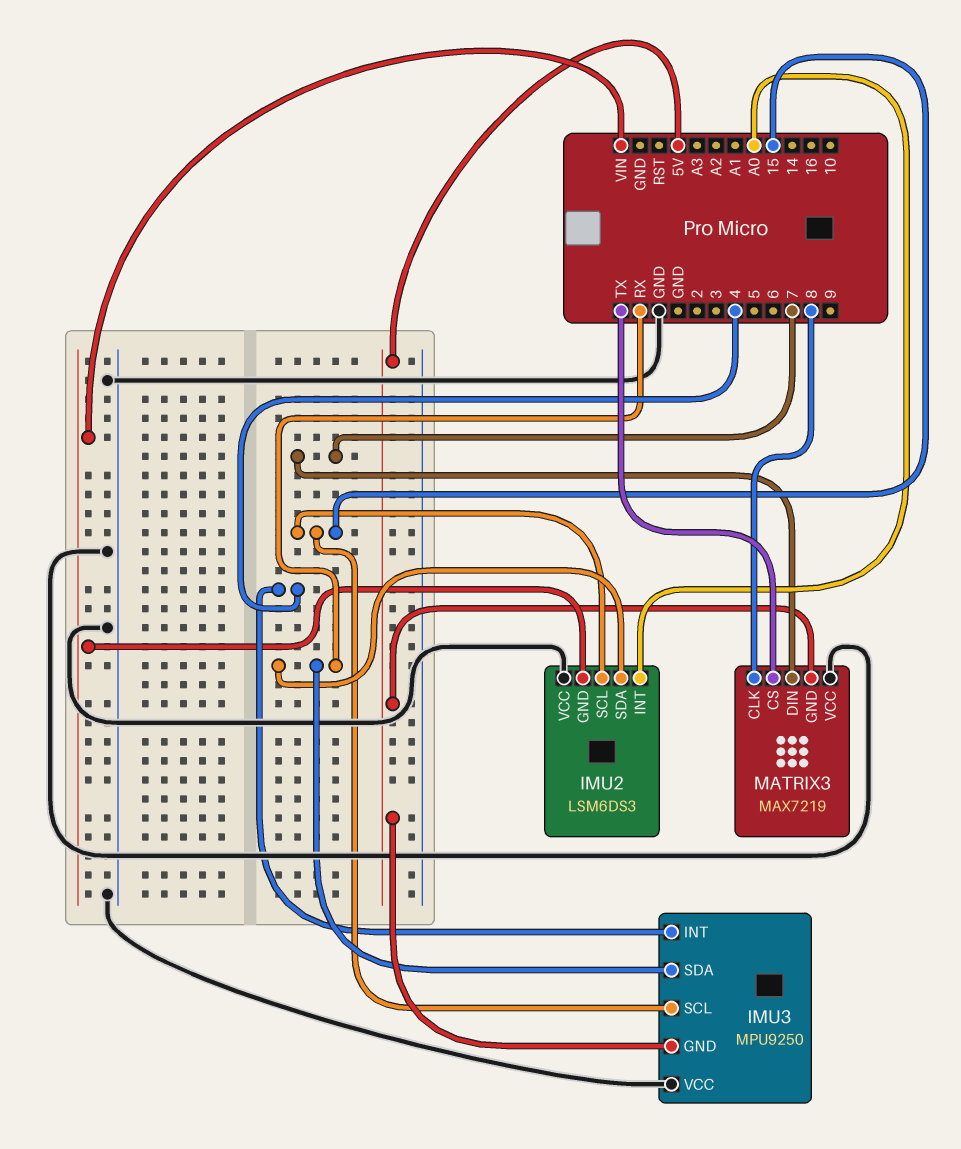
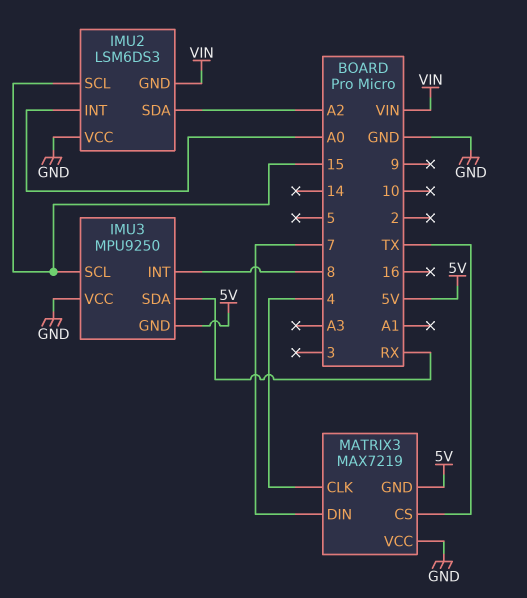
IMU2 pin SDA: RX -> A2
IMU3 pin INT: 4 -> 8
MATRIX3 pin CLK: 8 -> 4

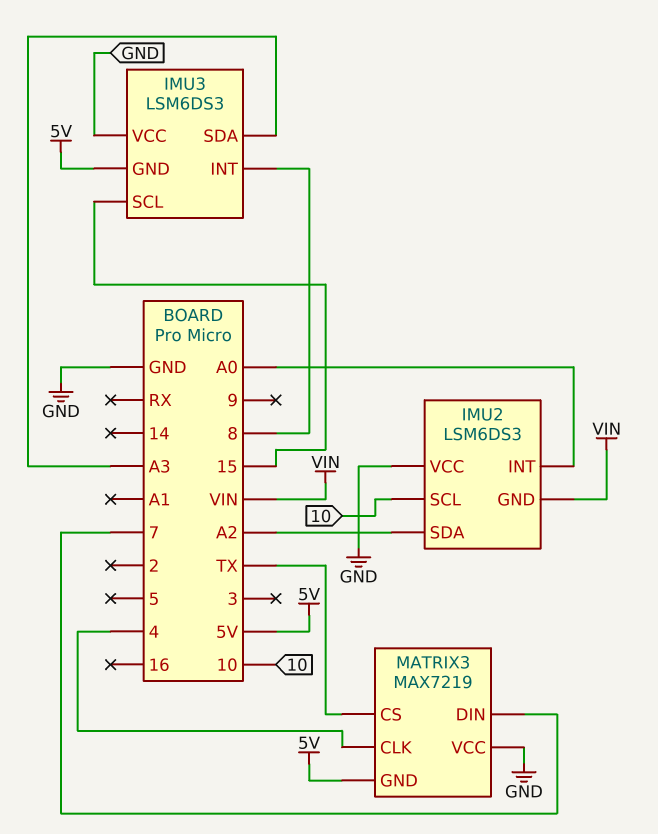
IMU2 pin SCL: 15 -> 10
IMU3: MPU9250 -> LSM6DS3
IMU3 pin SDA: RX -> A3

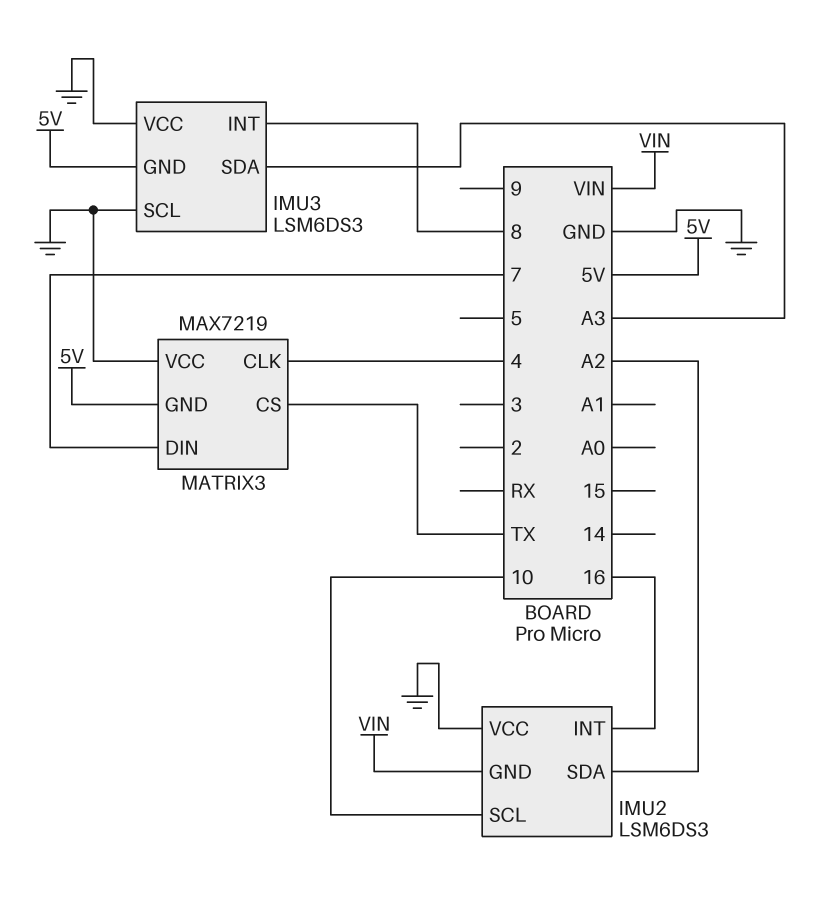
IMU2 pin INT: A0 -> 16
IMU3 pin SCL: 15 -> GND

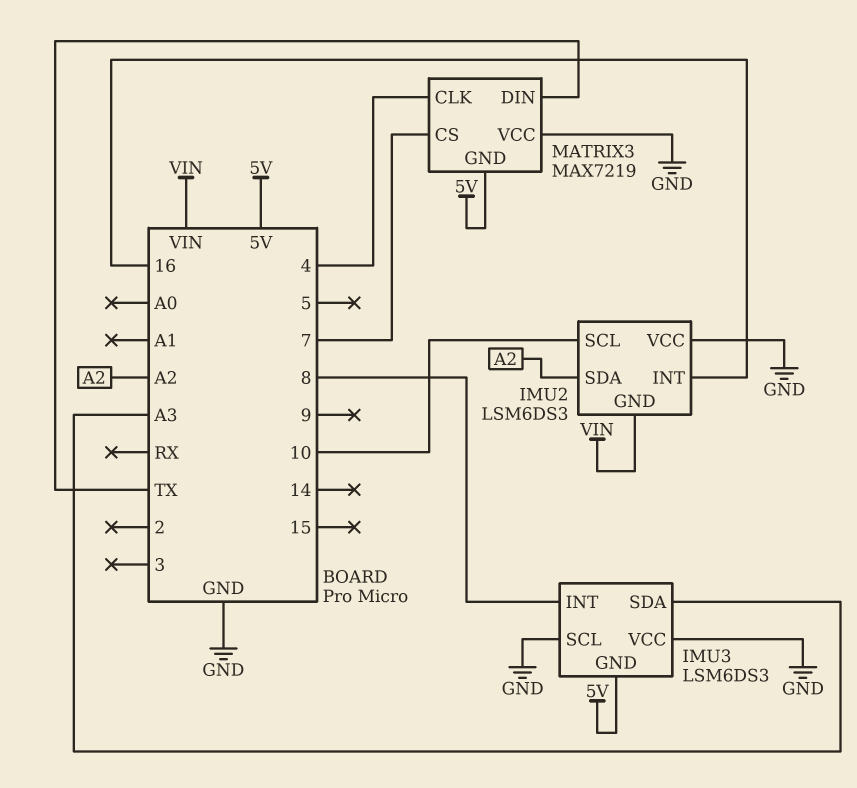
MATRIX3 pin CS: TX -> 7
MATRIX3 pin DIN: 7 -> TX

